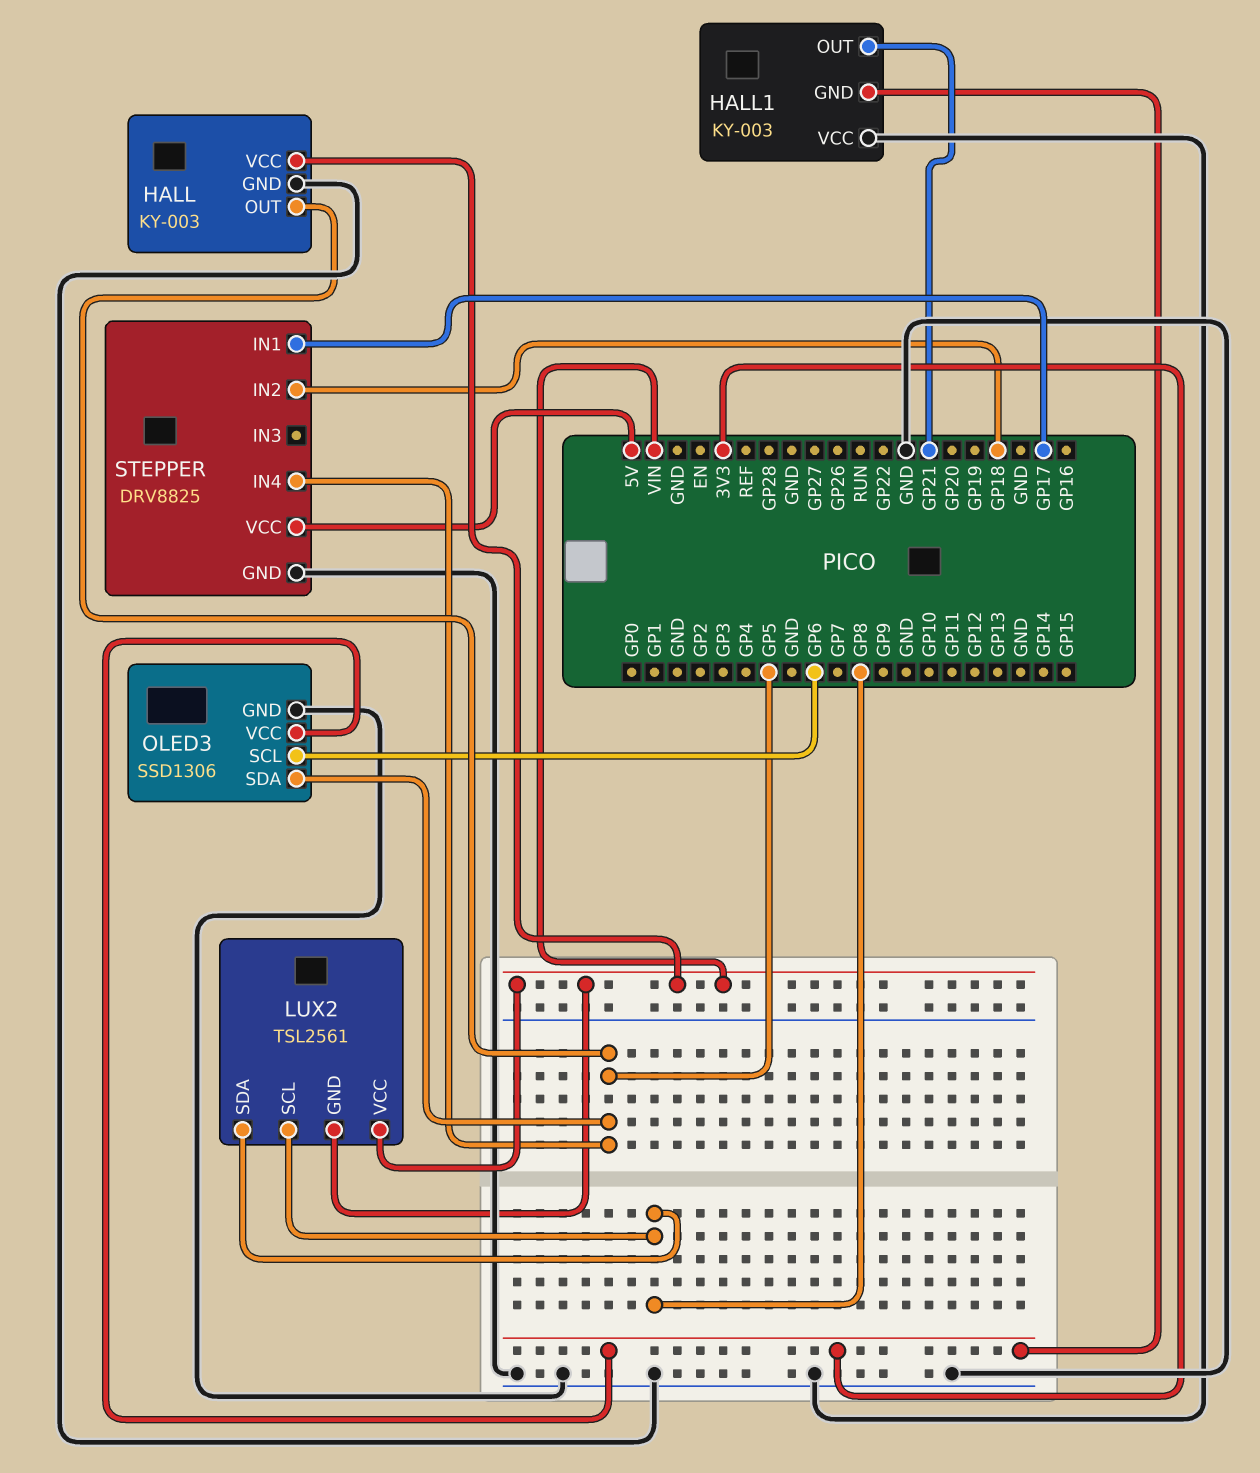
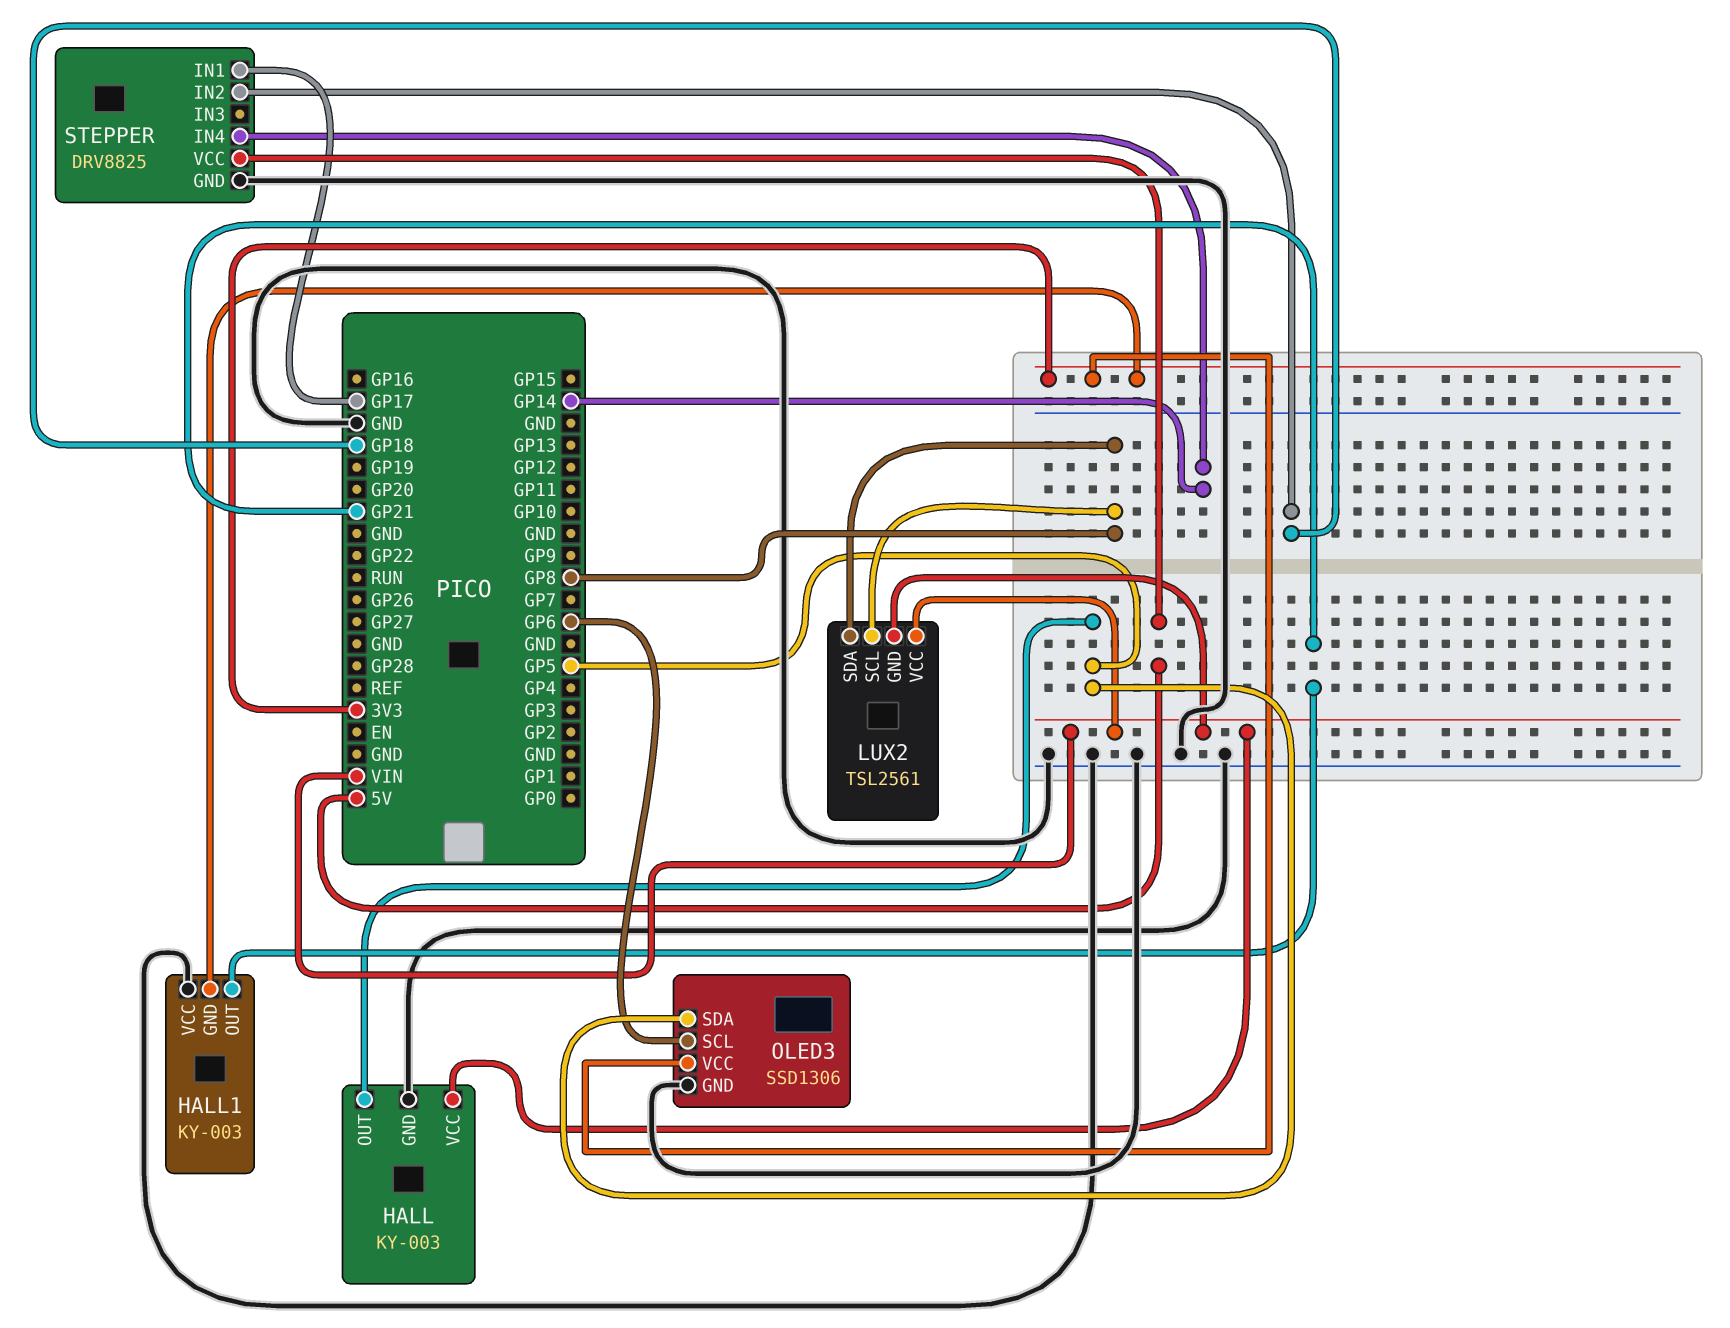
STEPPER pin IN4: GP5 -> GP14

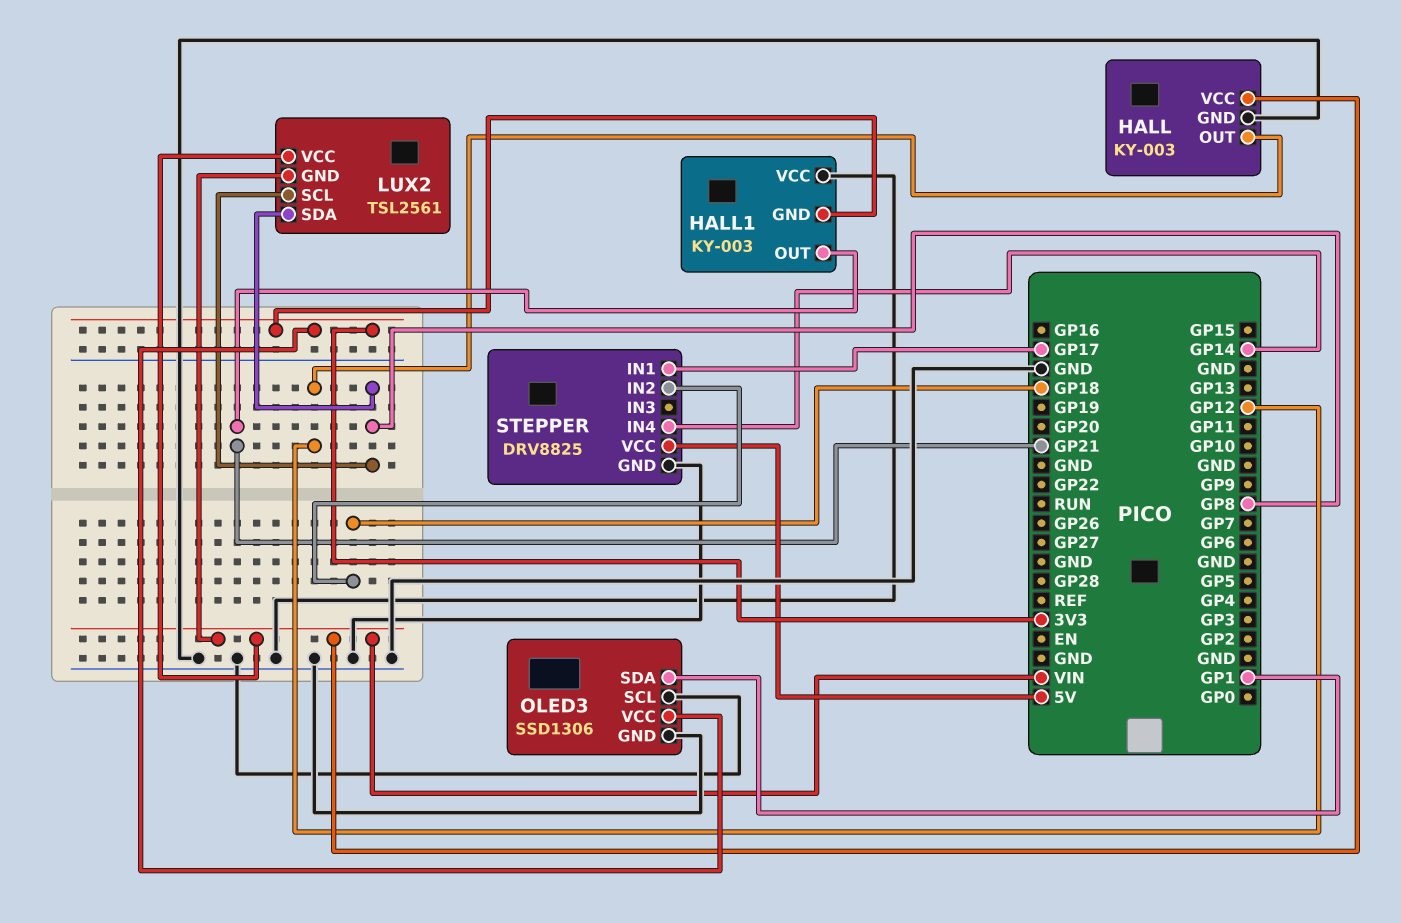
HALL pin OUT: GP5 -> GP12
OLED3 pin SCL: GP6 -> GND
OLED3 pin SDA: GP5 -> GP1

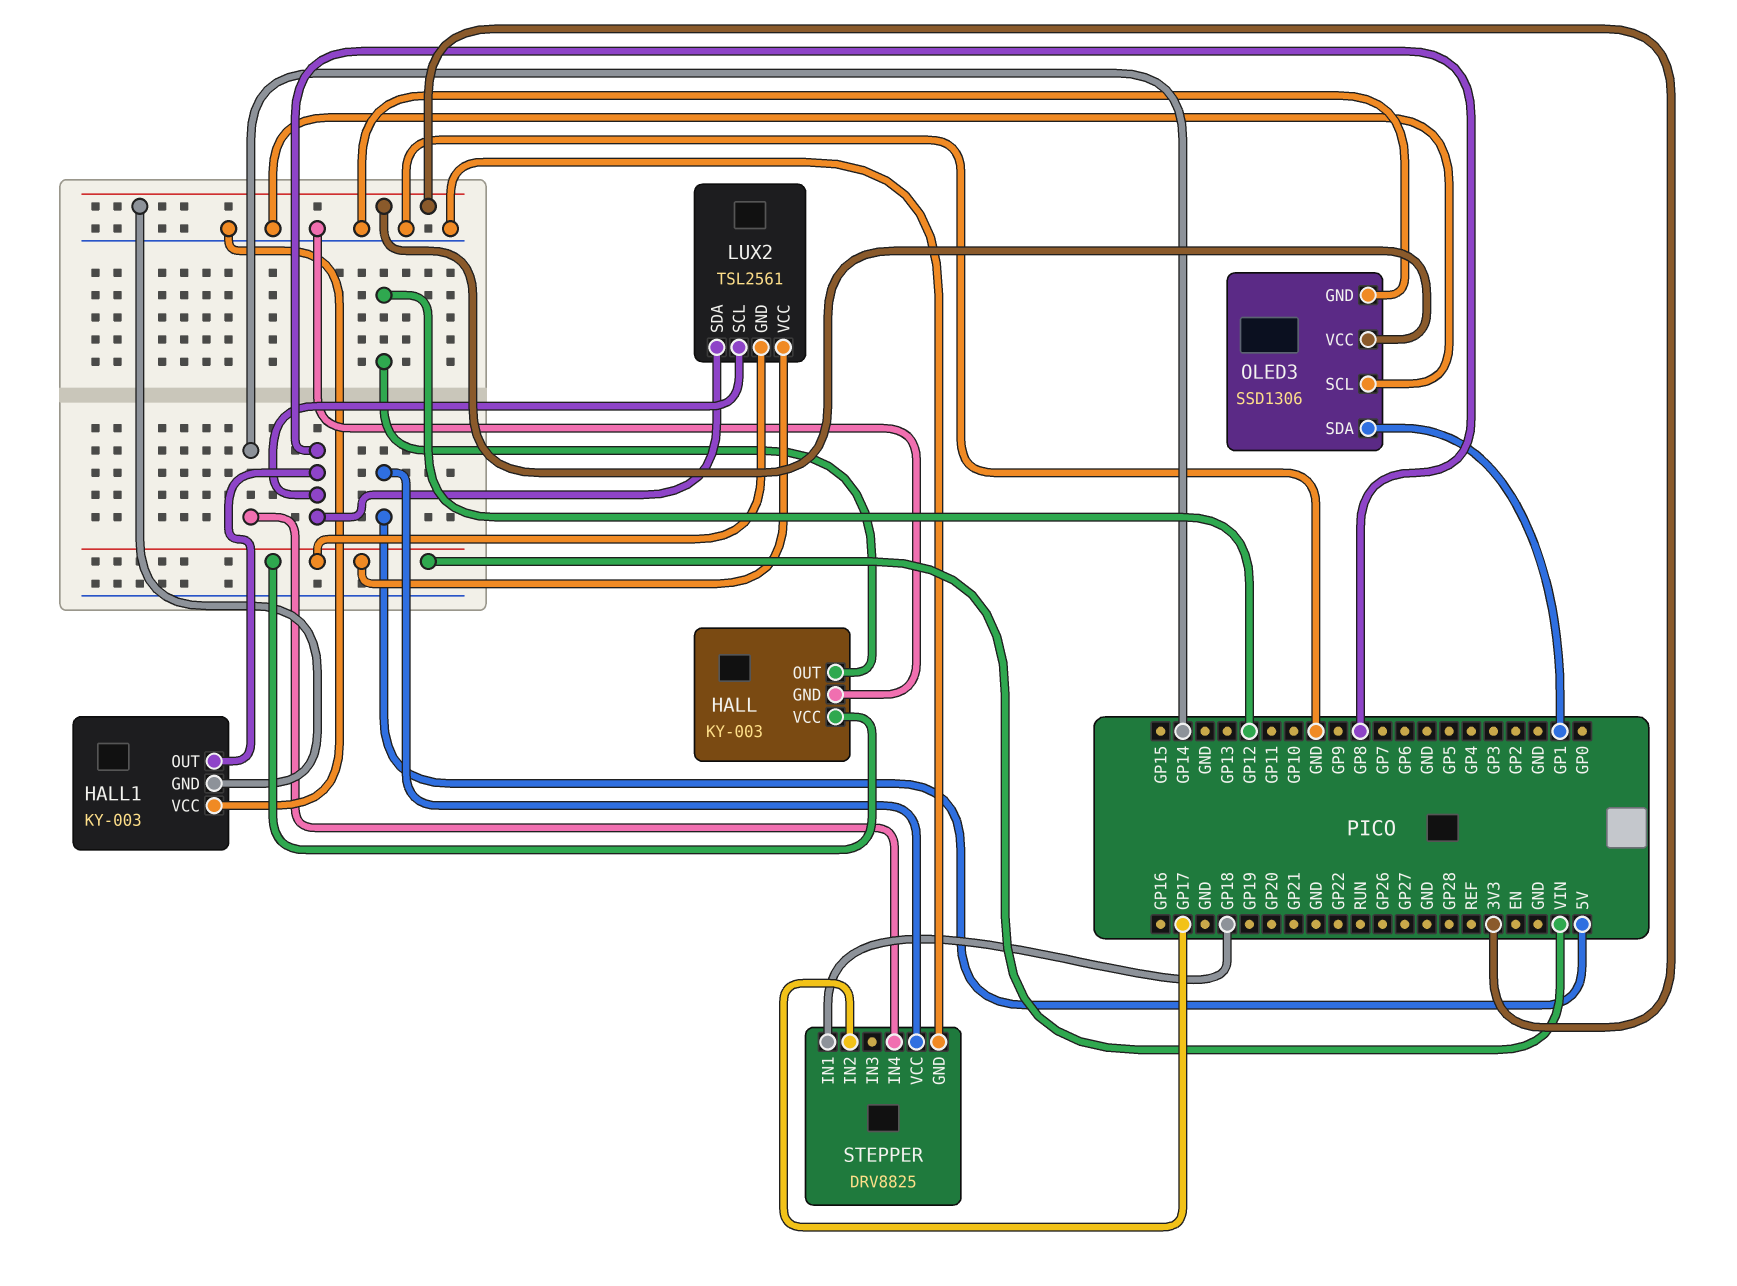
HALL1 pin OUT: GP21 -> GP8
STEPPER pin IN1: GP17 -> GP18
STEPPER pin IN2: GP18 -> GP17

